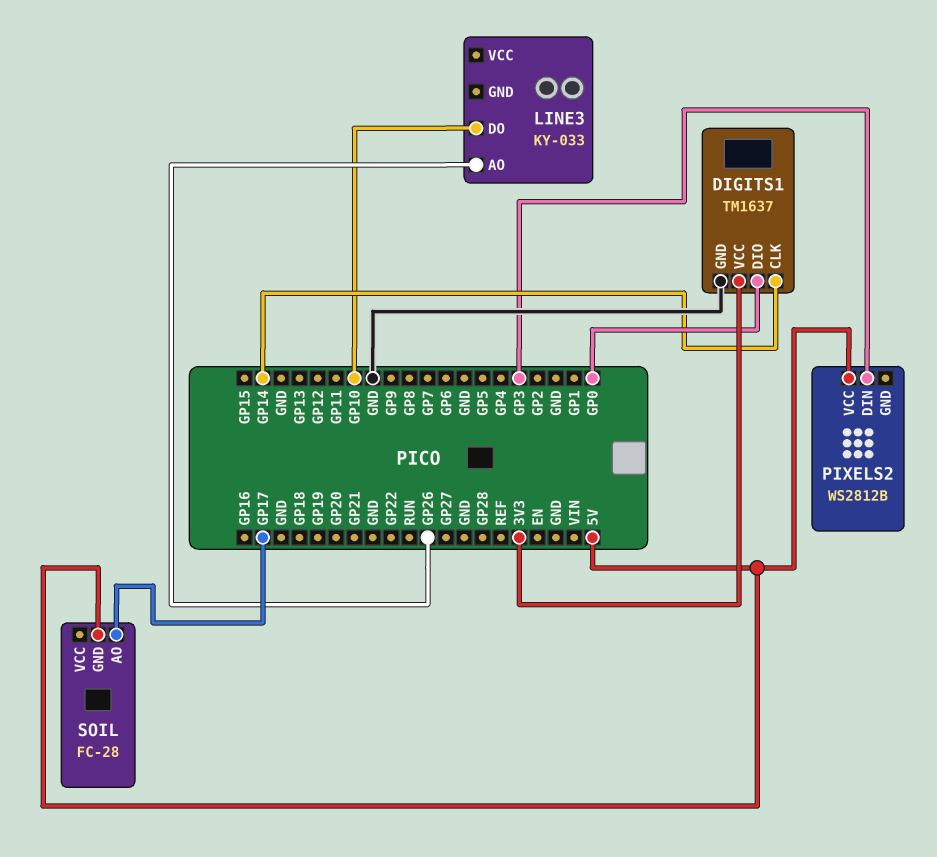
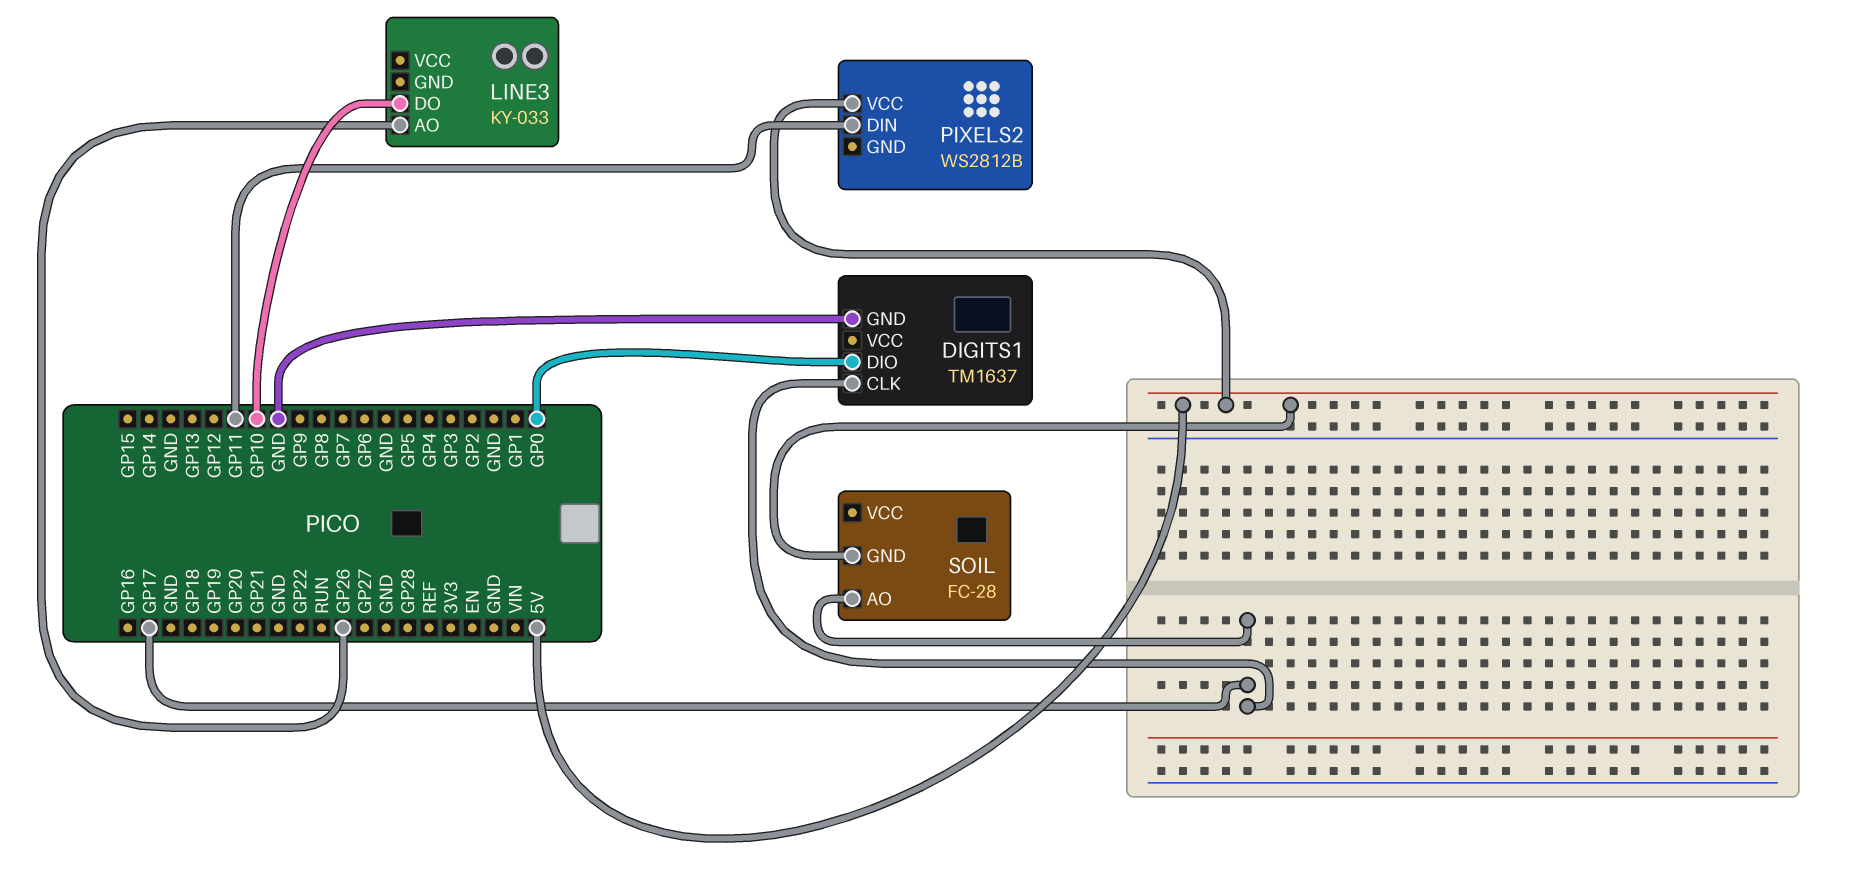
DIGITS1 pin CLK: GP14 -> GP17
DIGITS1 pin VCC: 3V3 -> none
PIXELS2 pin DIN: GP3 -> GP11

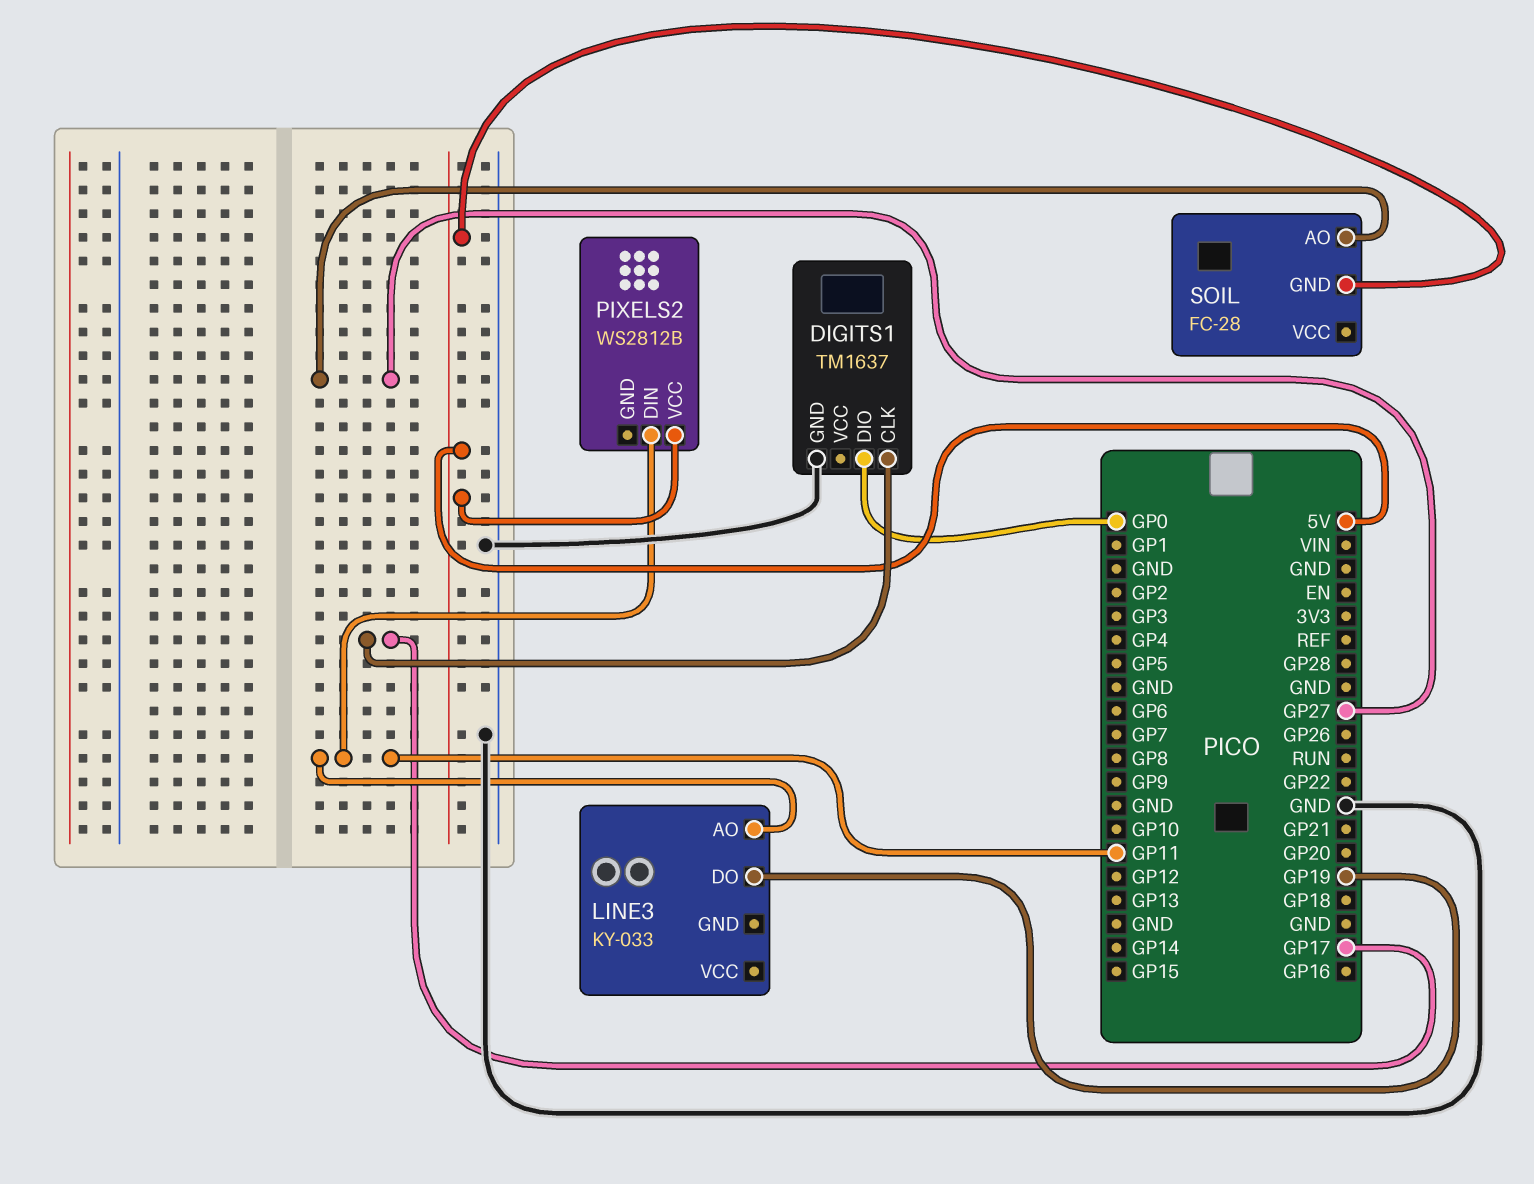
LINE3 pin AO: GP26 -> GP11
LINE3 pin DO: GP10 -> GP19
SOIL pin AO: GP17 -> GP27

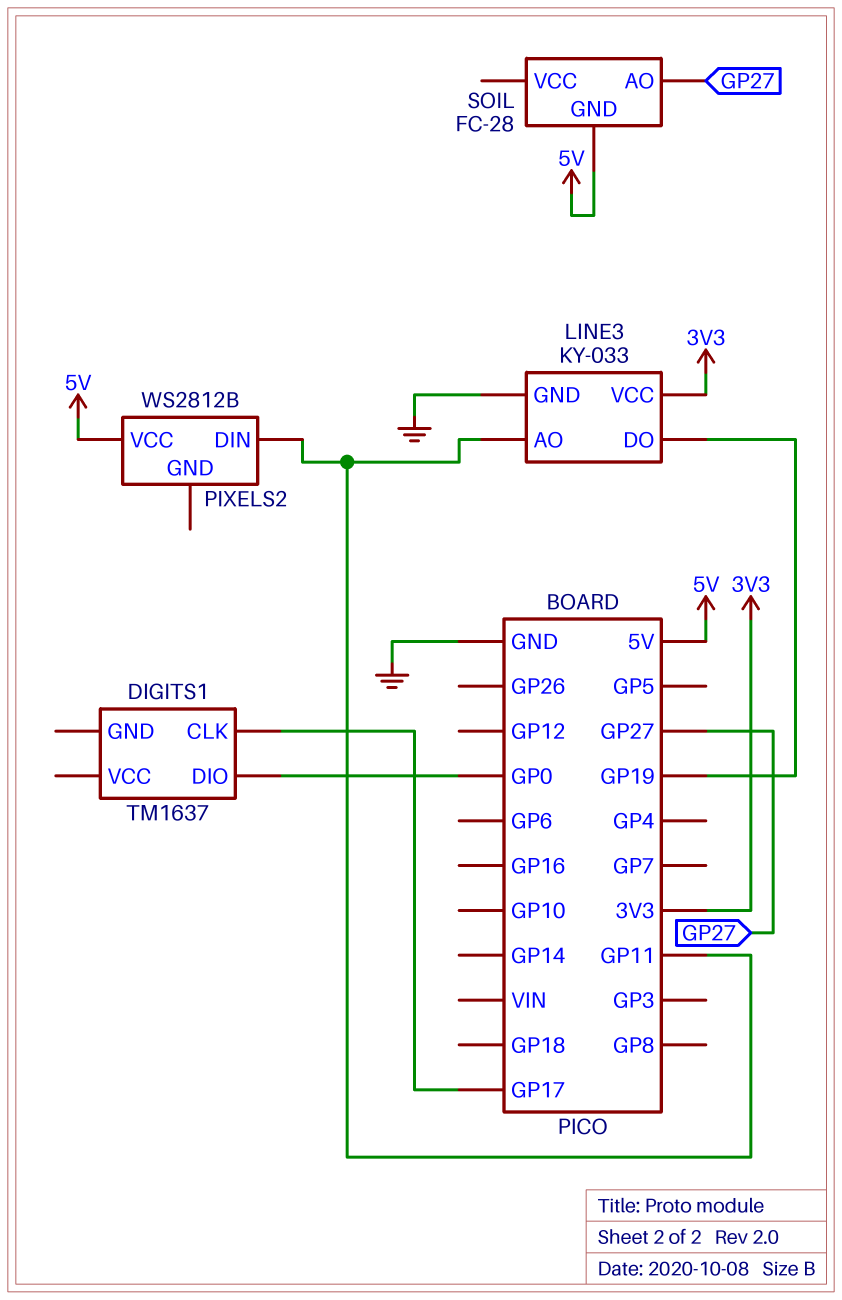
DIGITS1 pin GND: GND -> none
LINE3 pin GND: none -> GND
LINE3 pin VCC: none -> 3V3

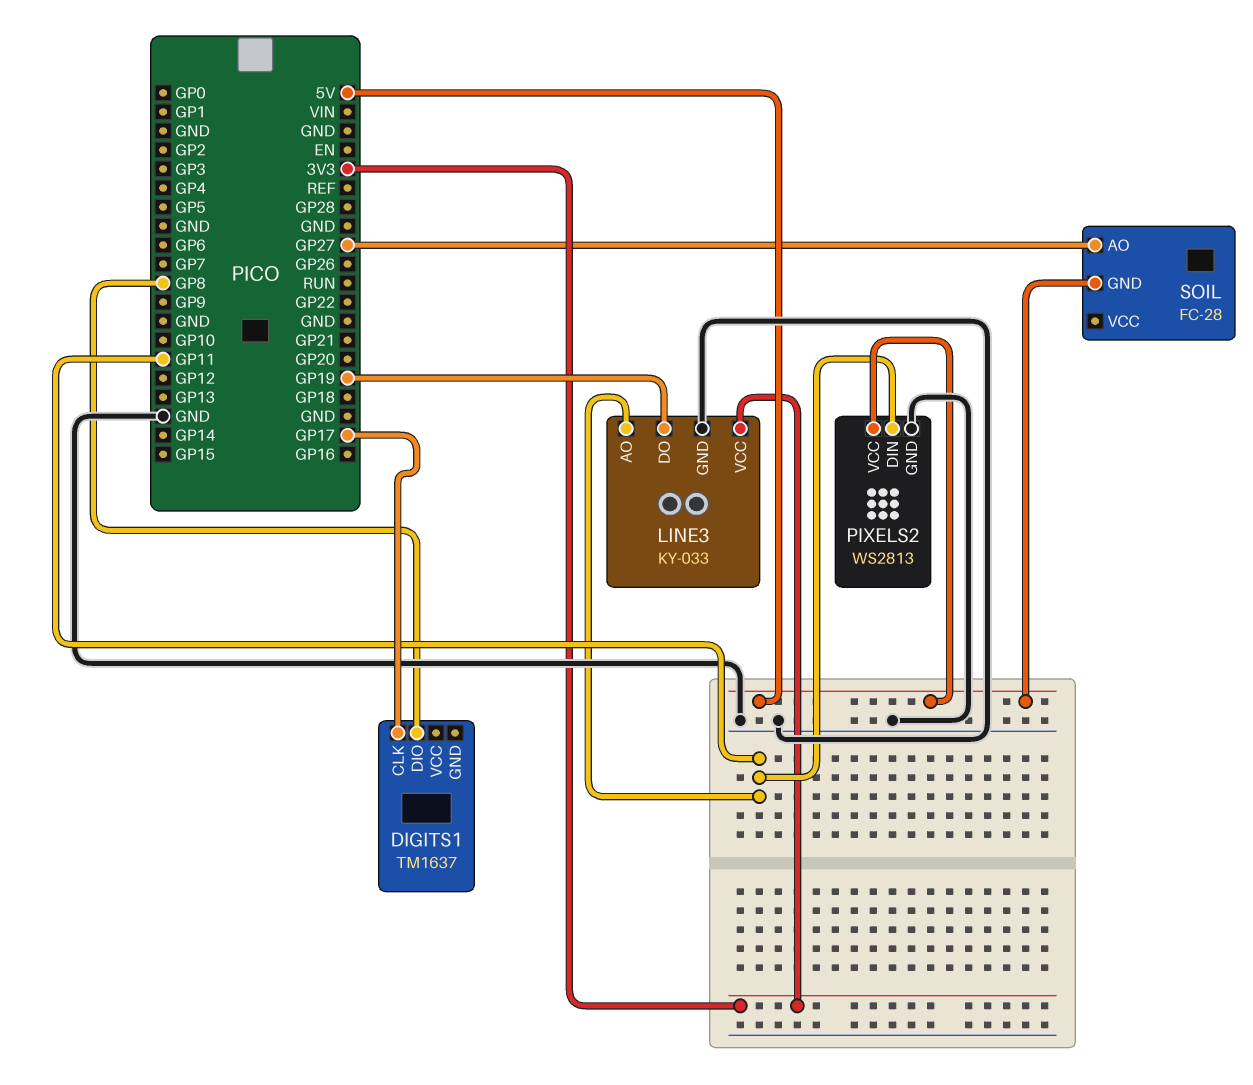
DIGITS1 pin DIO: GP0 -> GP8
PIXELS2: WS2812B -> WS2813
PIXELS2 pin GND: none -> GND

